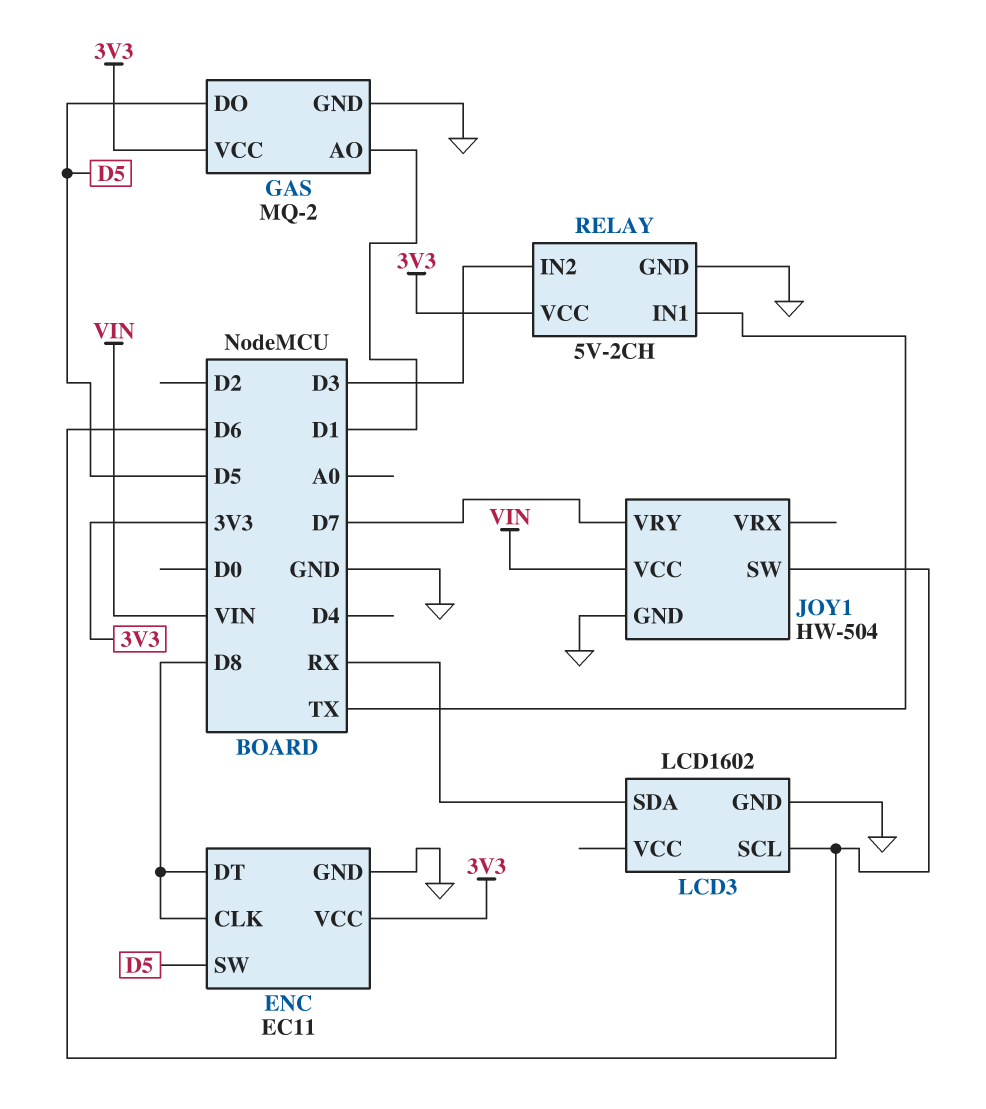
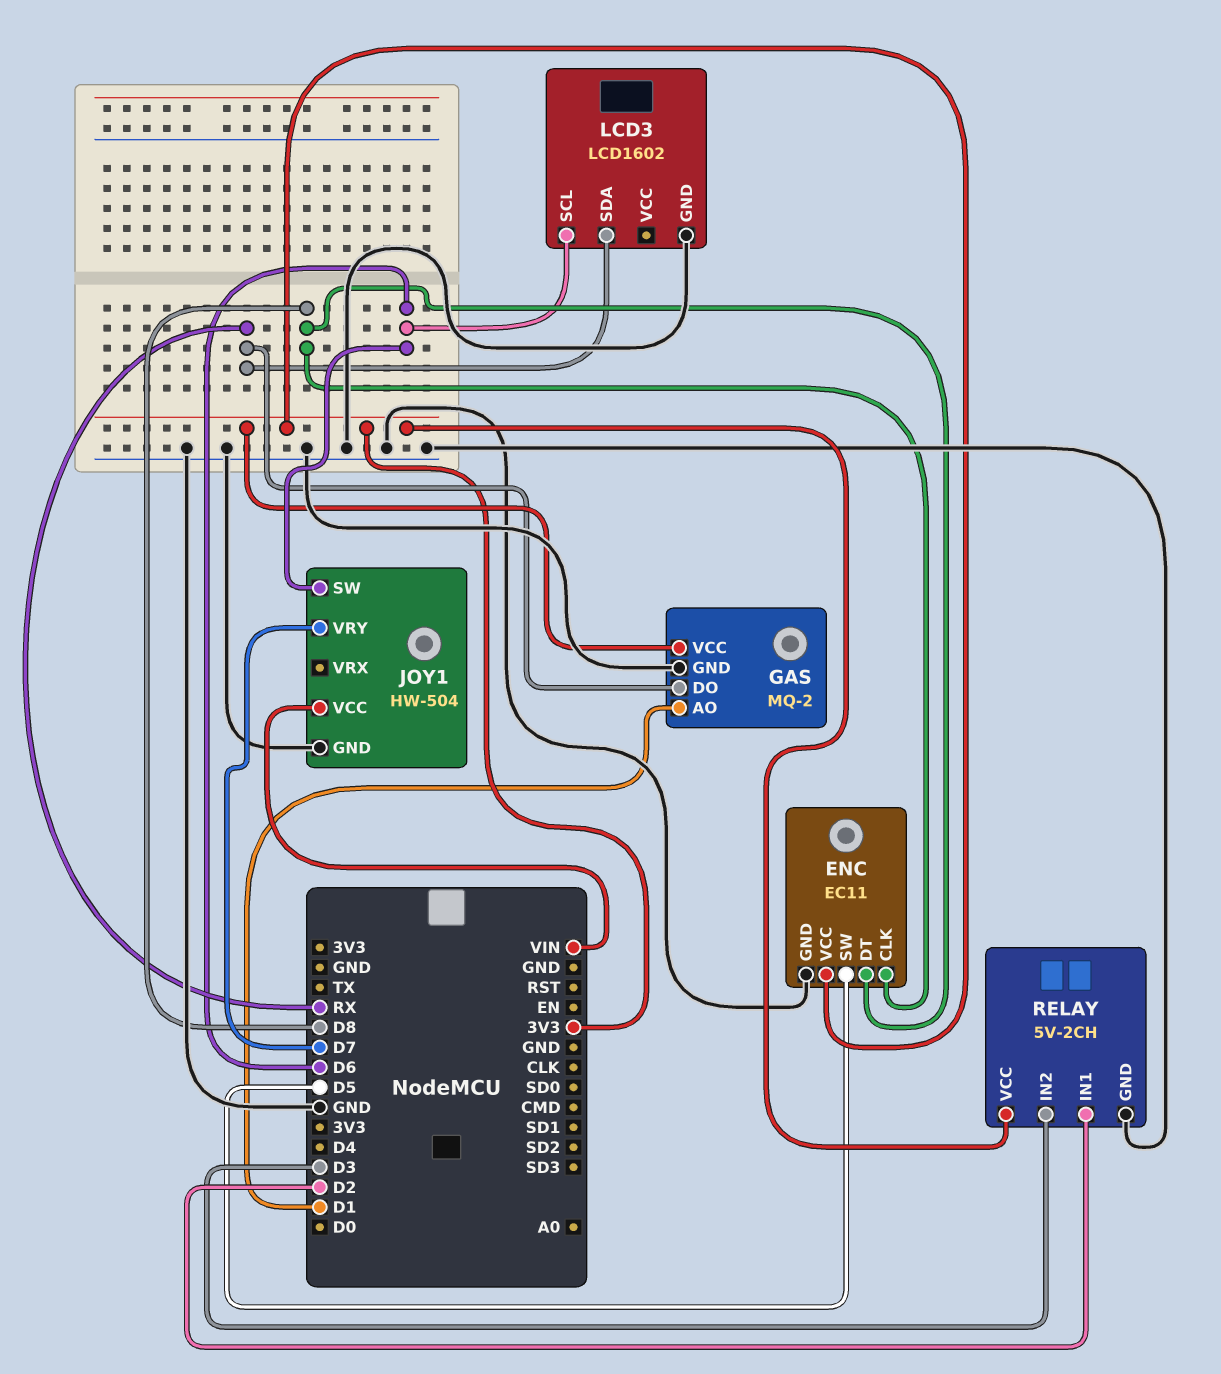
GAS pin DO: D5 -> RX
RELAY pin IN1: TX -> D2

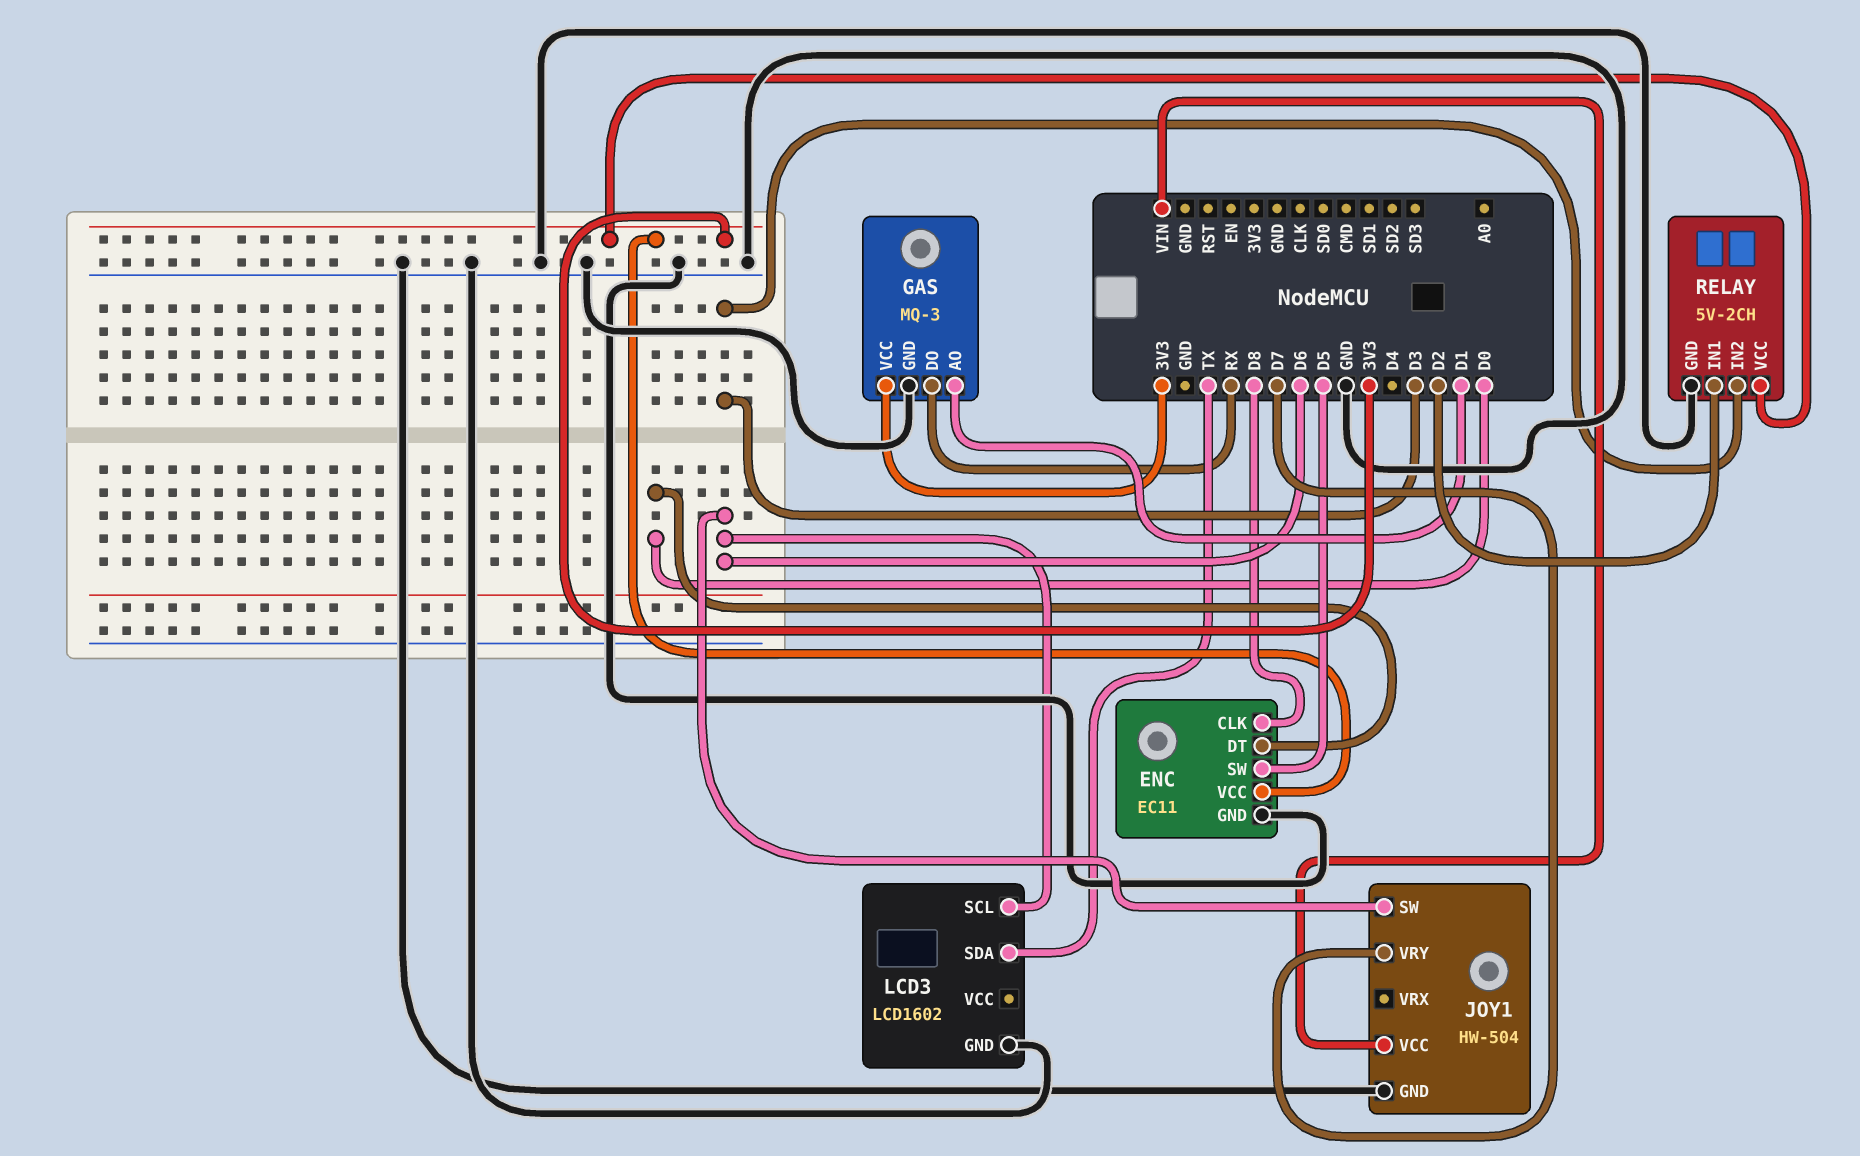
ENC pin DT: D8 -> D0
GAS: MQ-2 -> MQ-3
LCD3 pin SDA: RX -> TX

